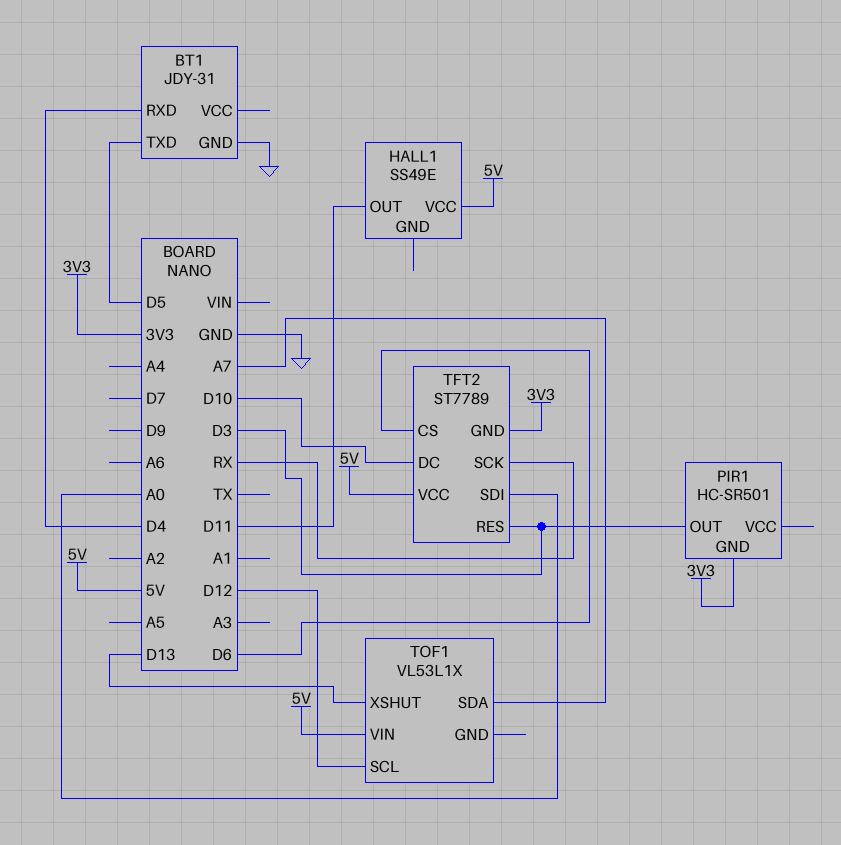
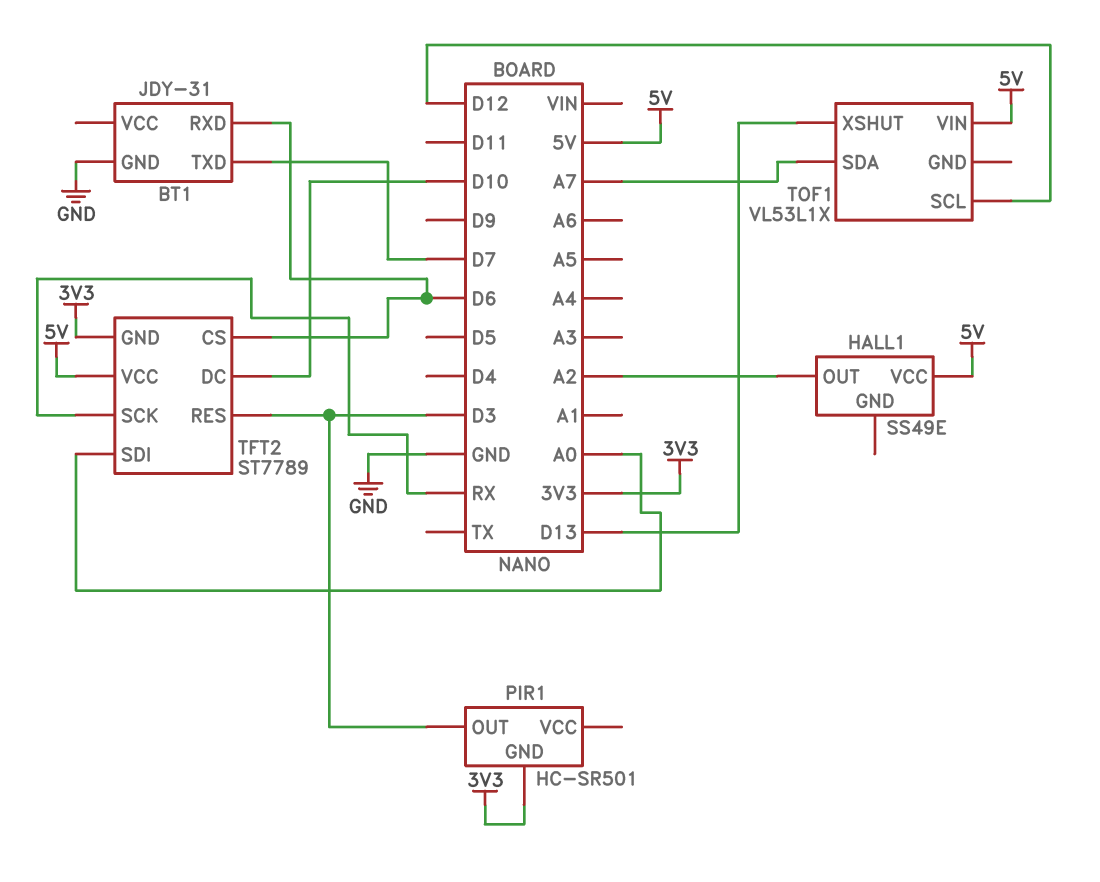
BT1 pin RXD: D4 -> D6
BT1 pin TXD: D5 -> D7
HALL1 pin OUT: D11 -> A2

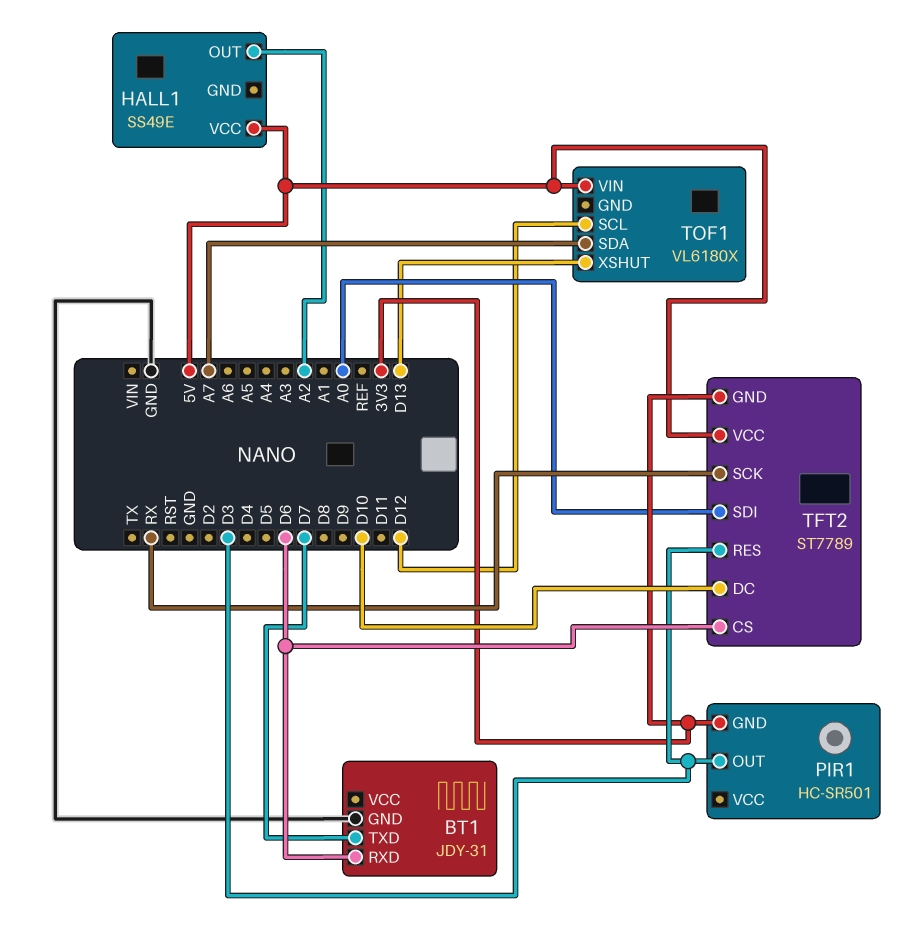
TOF1: VL53L1X -> VL6180X

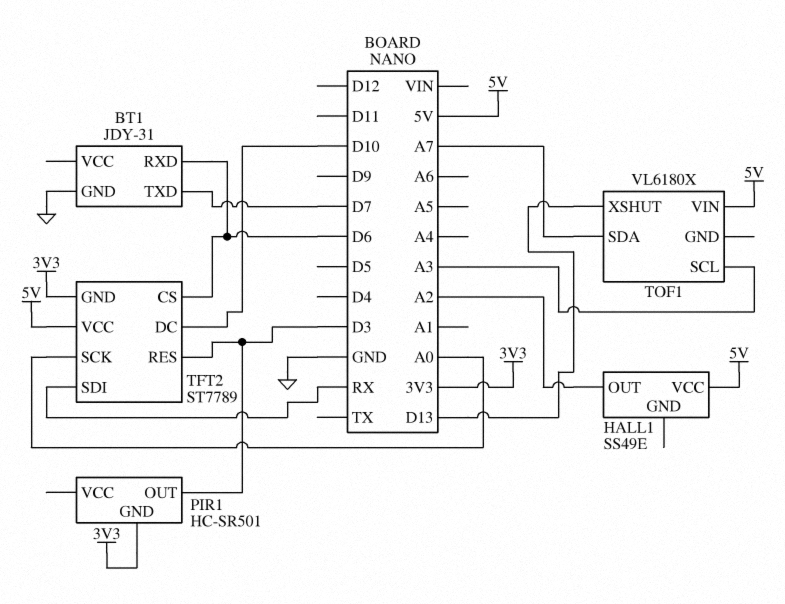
TFT2 pin SCK: RX -> A0
TFT2 pin SDI: A0 -> RX
TOF1 pin SCL: D12 -> A3

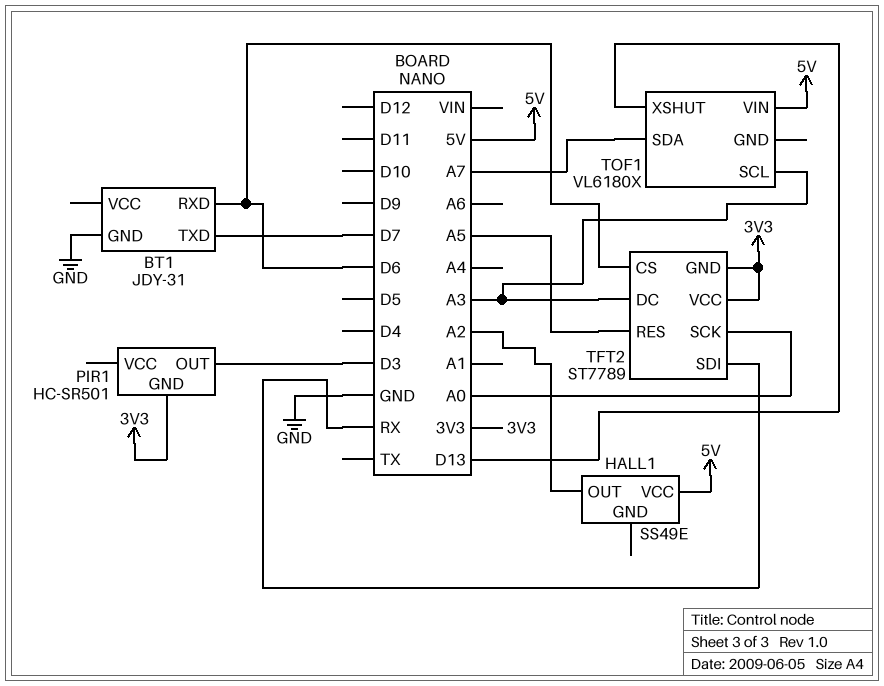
TFT2 pin DC: D10 -> A3
TFT2 pin RES: D3 -> A5
TFT2 pin VCC: 5V -> 3V3

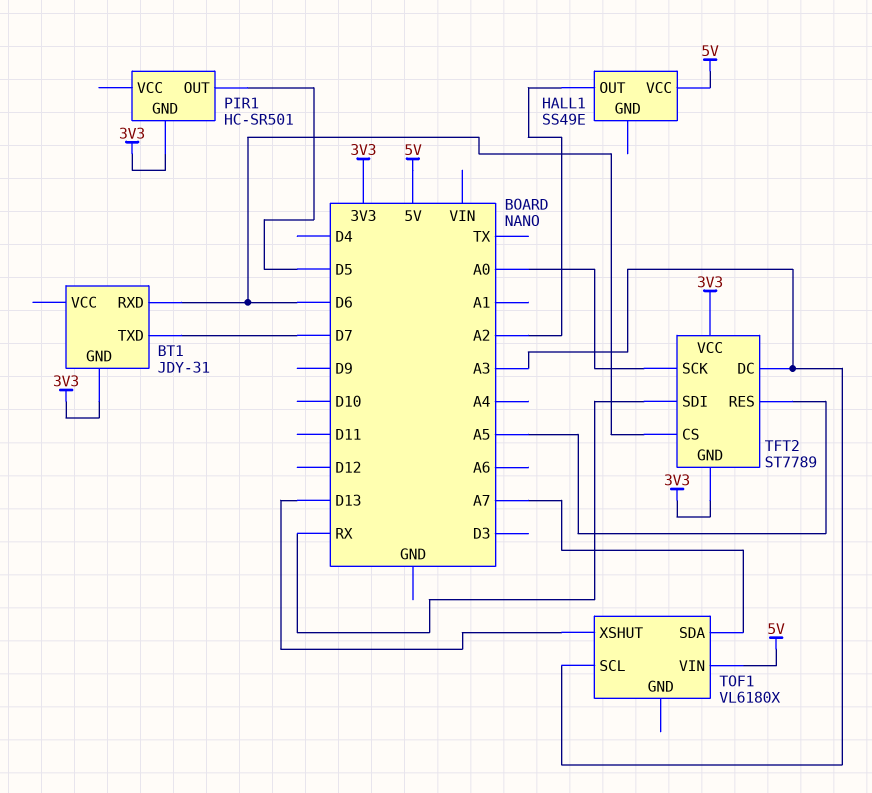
BT1 pin GND: GND -> 3V3
PIR1 pin OUT: D3 -> D5

